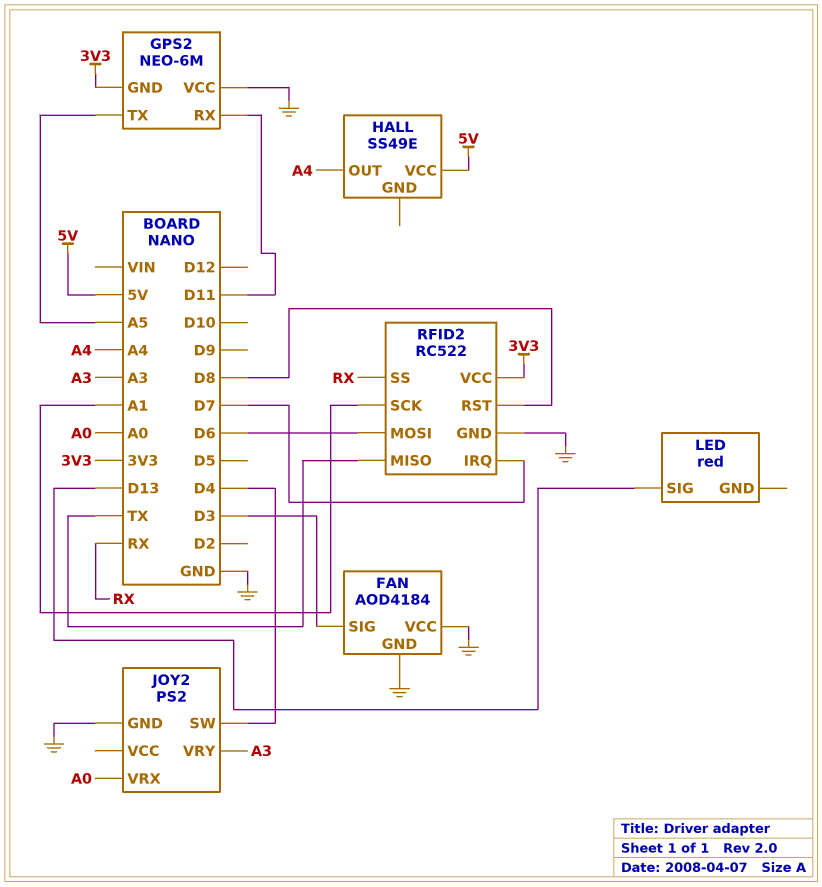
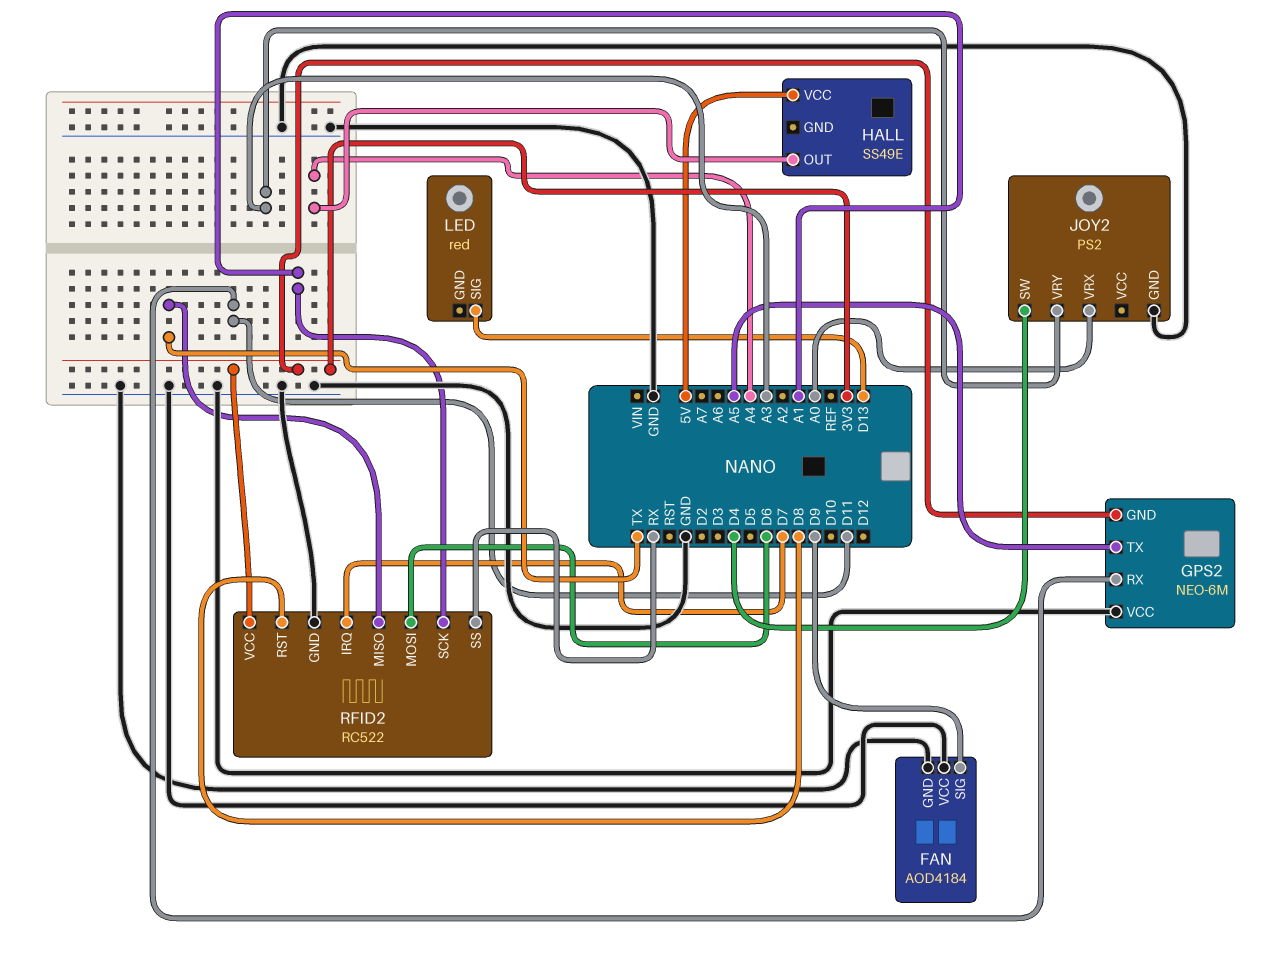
FAN pin SIG: D3 -> D9

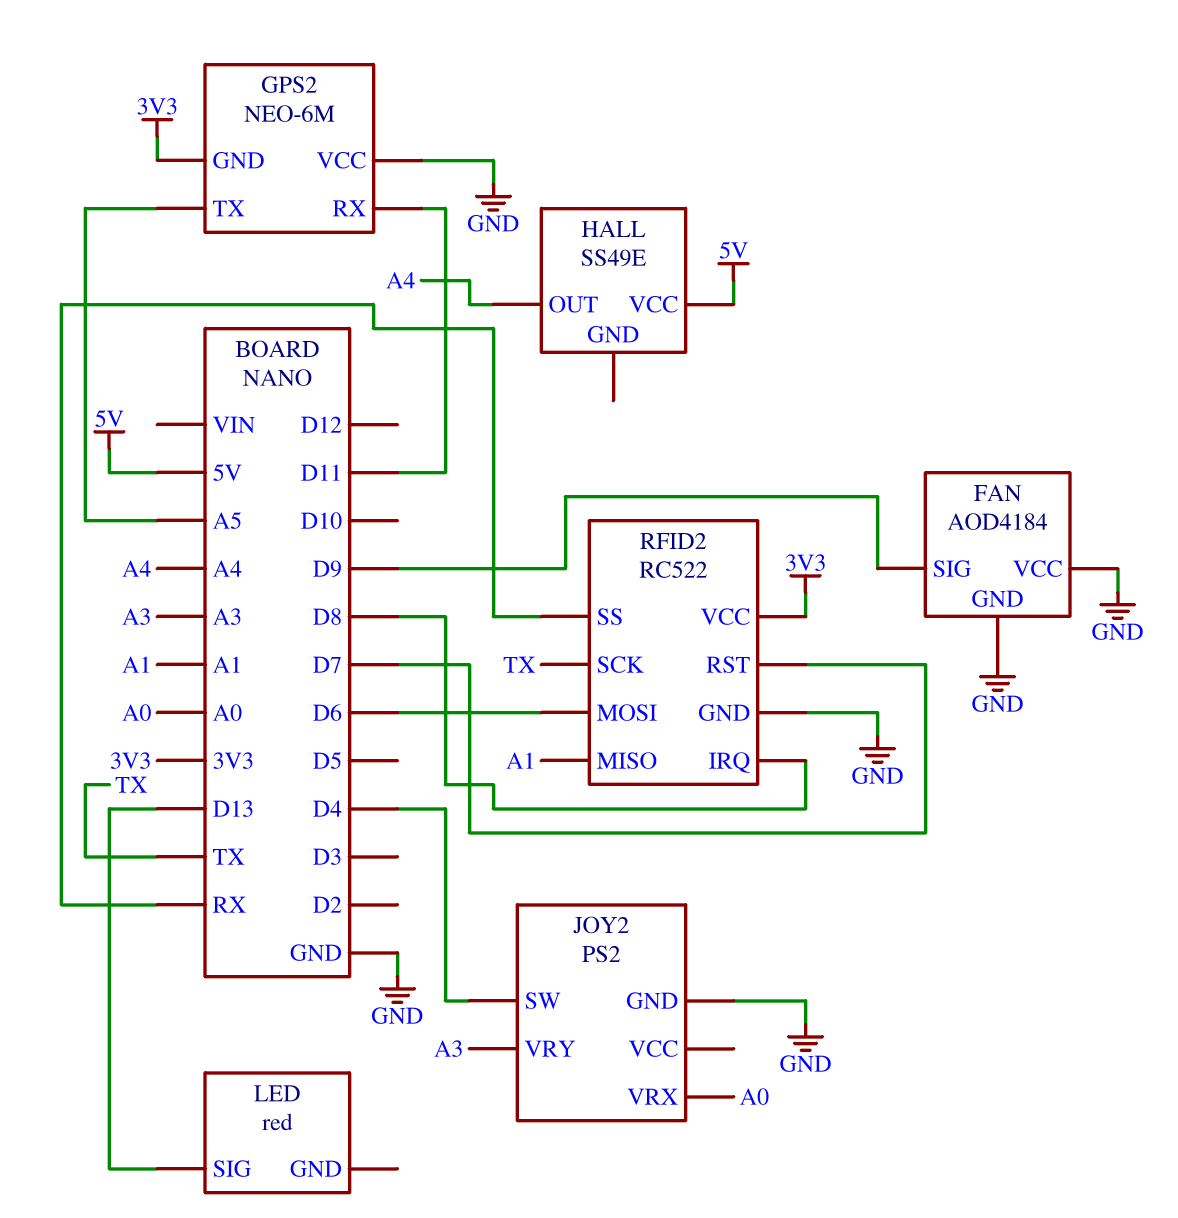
RFID2 pin IRQ: D7 -> D8
RFID2 pin MISO: TX -> A1
RFID2 pin RST: D8 -> D7
RFID2 pin SCK: A1 -> TX

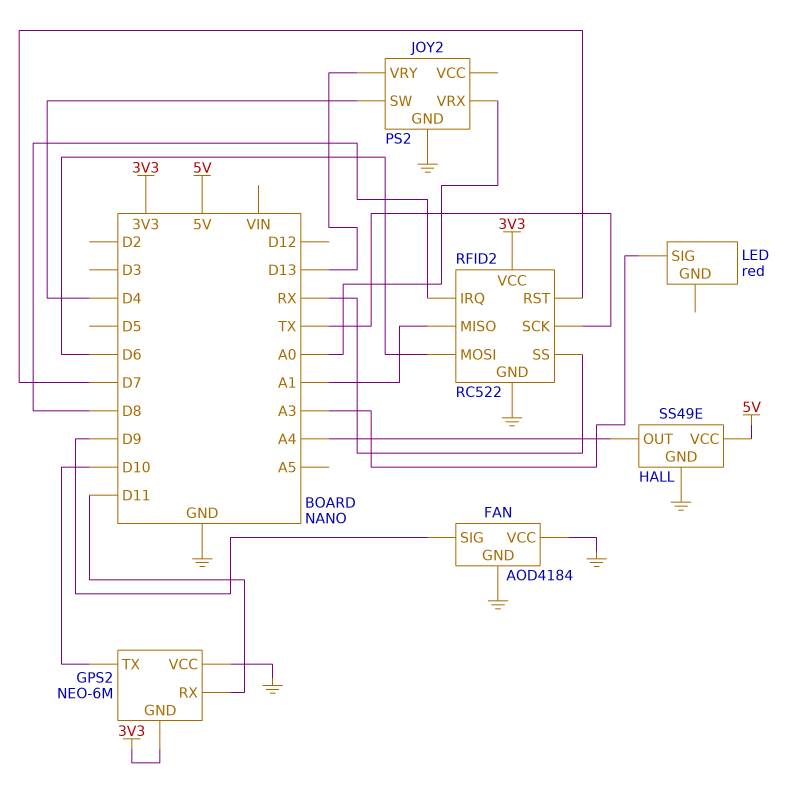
GPS2 pin TX: A5 -> D10
HALL pin GND: none -> GND
JOY2 pin VRY: A3 -> D13
LED pin SIG: D13 -> A3

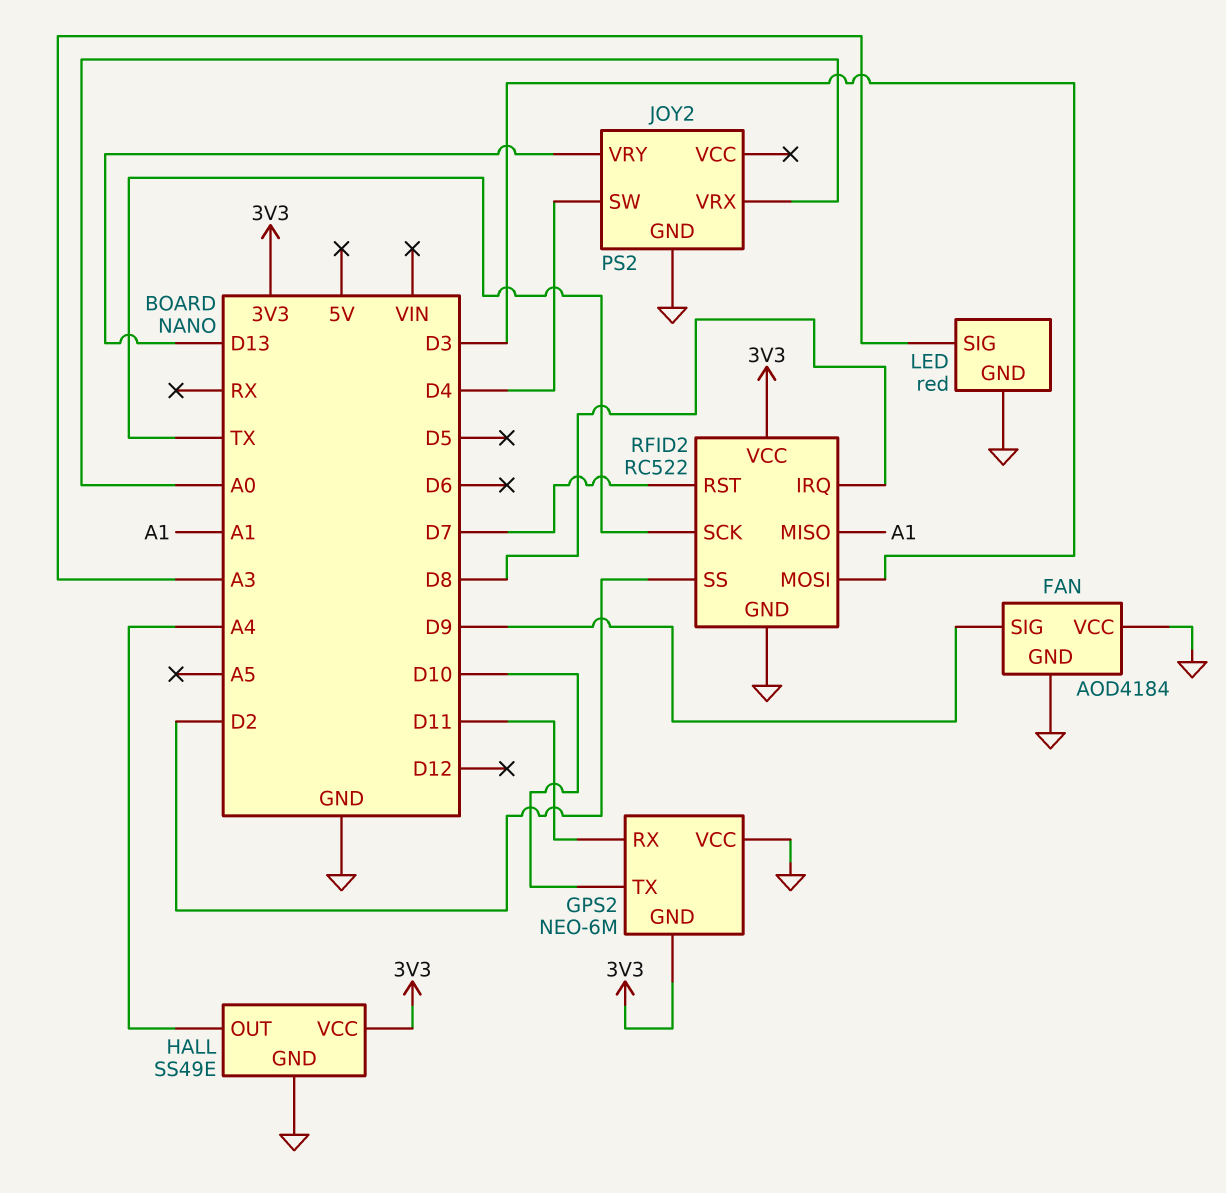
HALL pin VCC: 5V -> 3V3
LED pin GND: none -> GND
RFID2 pin MOSI: D6 -> D3
RFID2 pin SS: RX -> D2

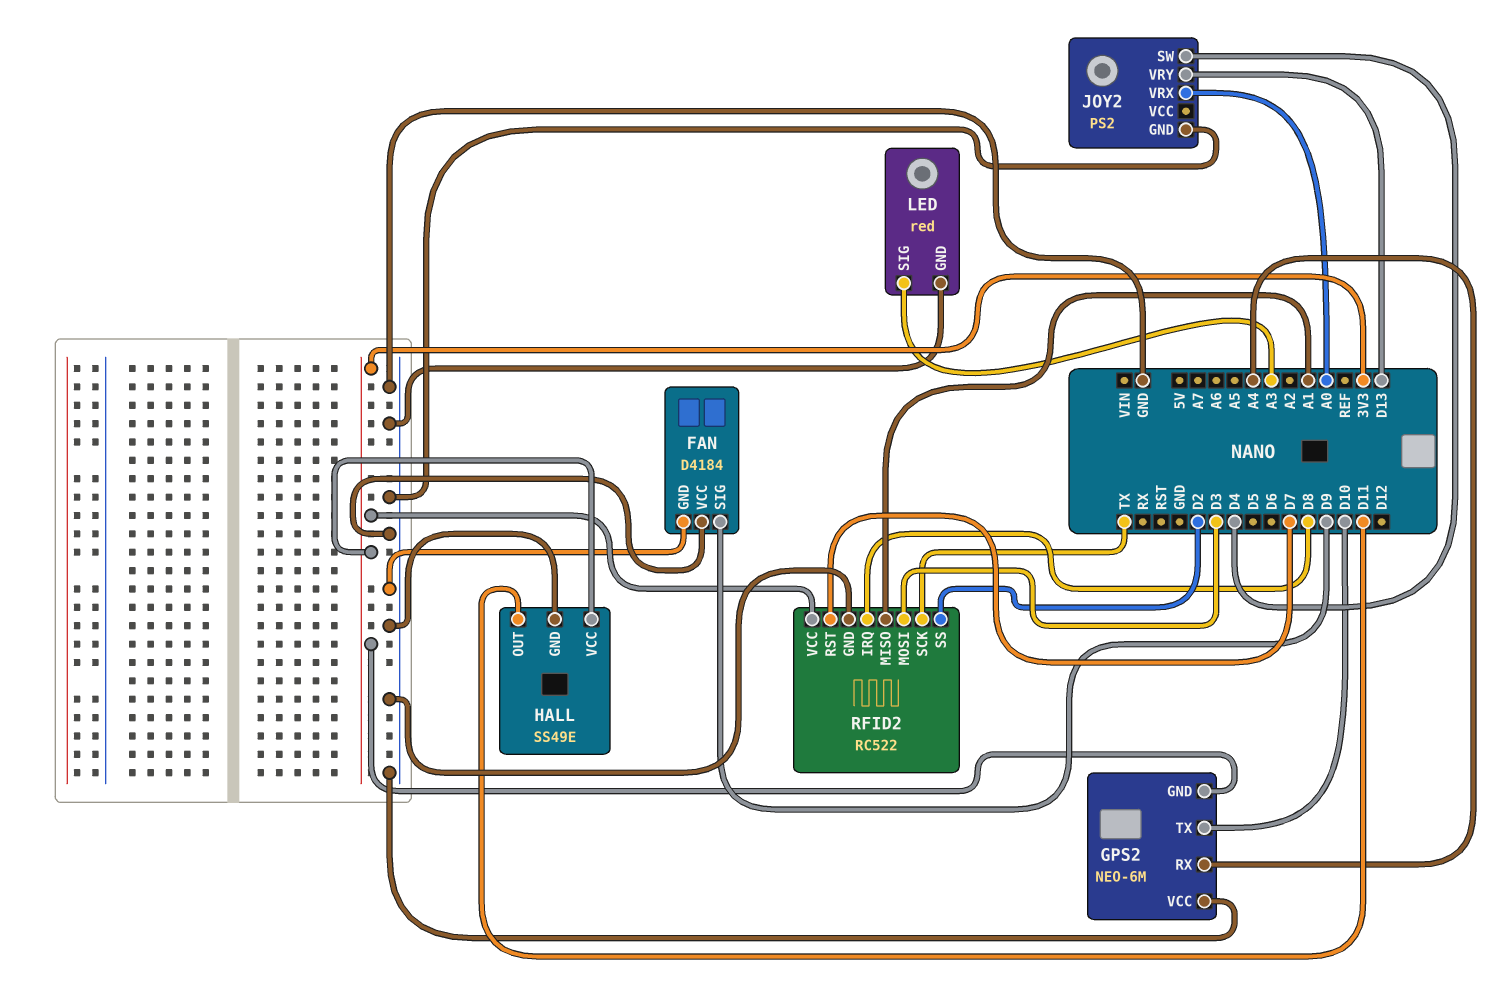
FAN: AOD4184 -> D4184
GPS2 pin RX: D11 -> A4
HALL pin OUT: A4 -> D11

